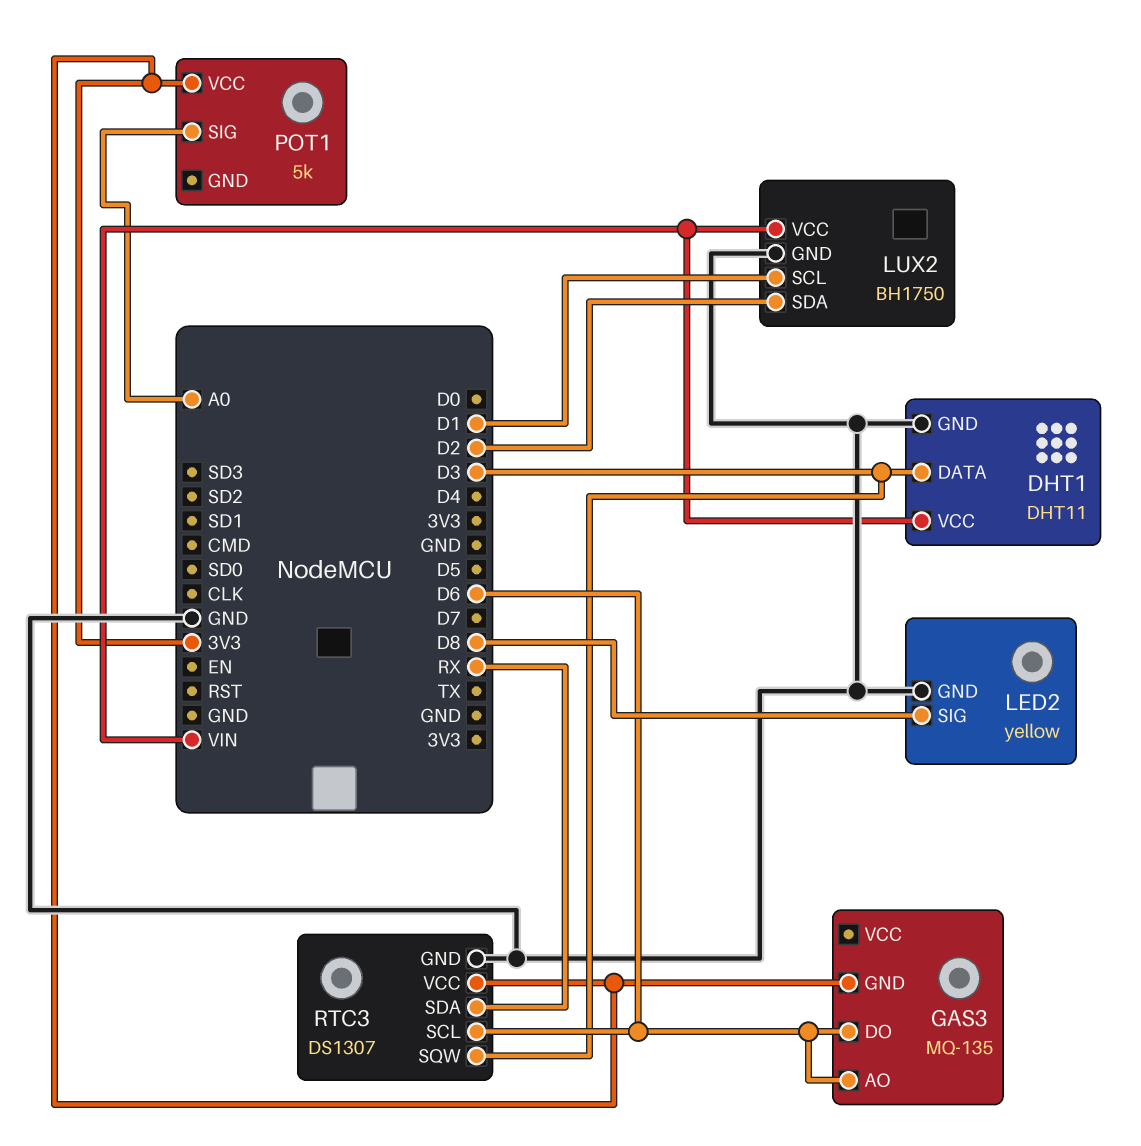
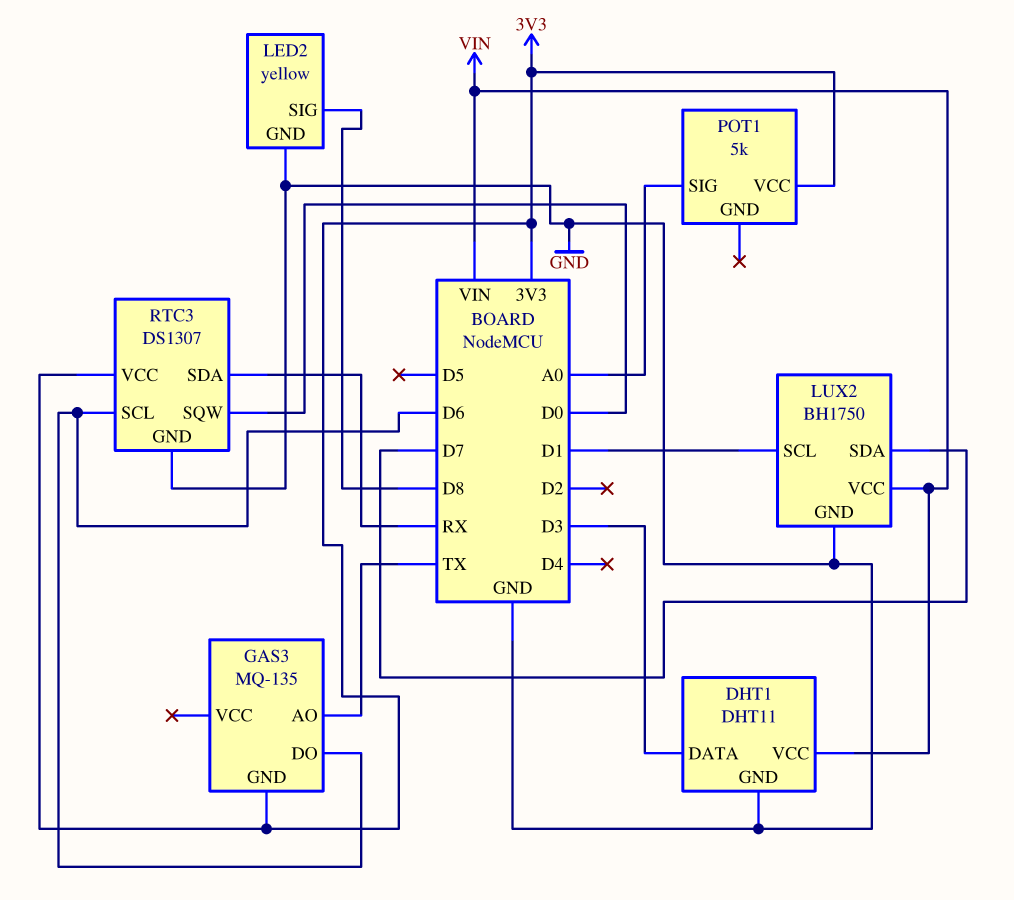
GAS3 pin AO: D6 -> TX
LUX2 pin SDA: D2 -> D7
RTC3 pin SQW: D3 -> D0

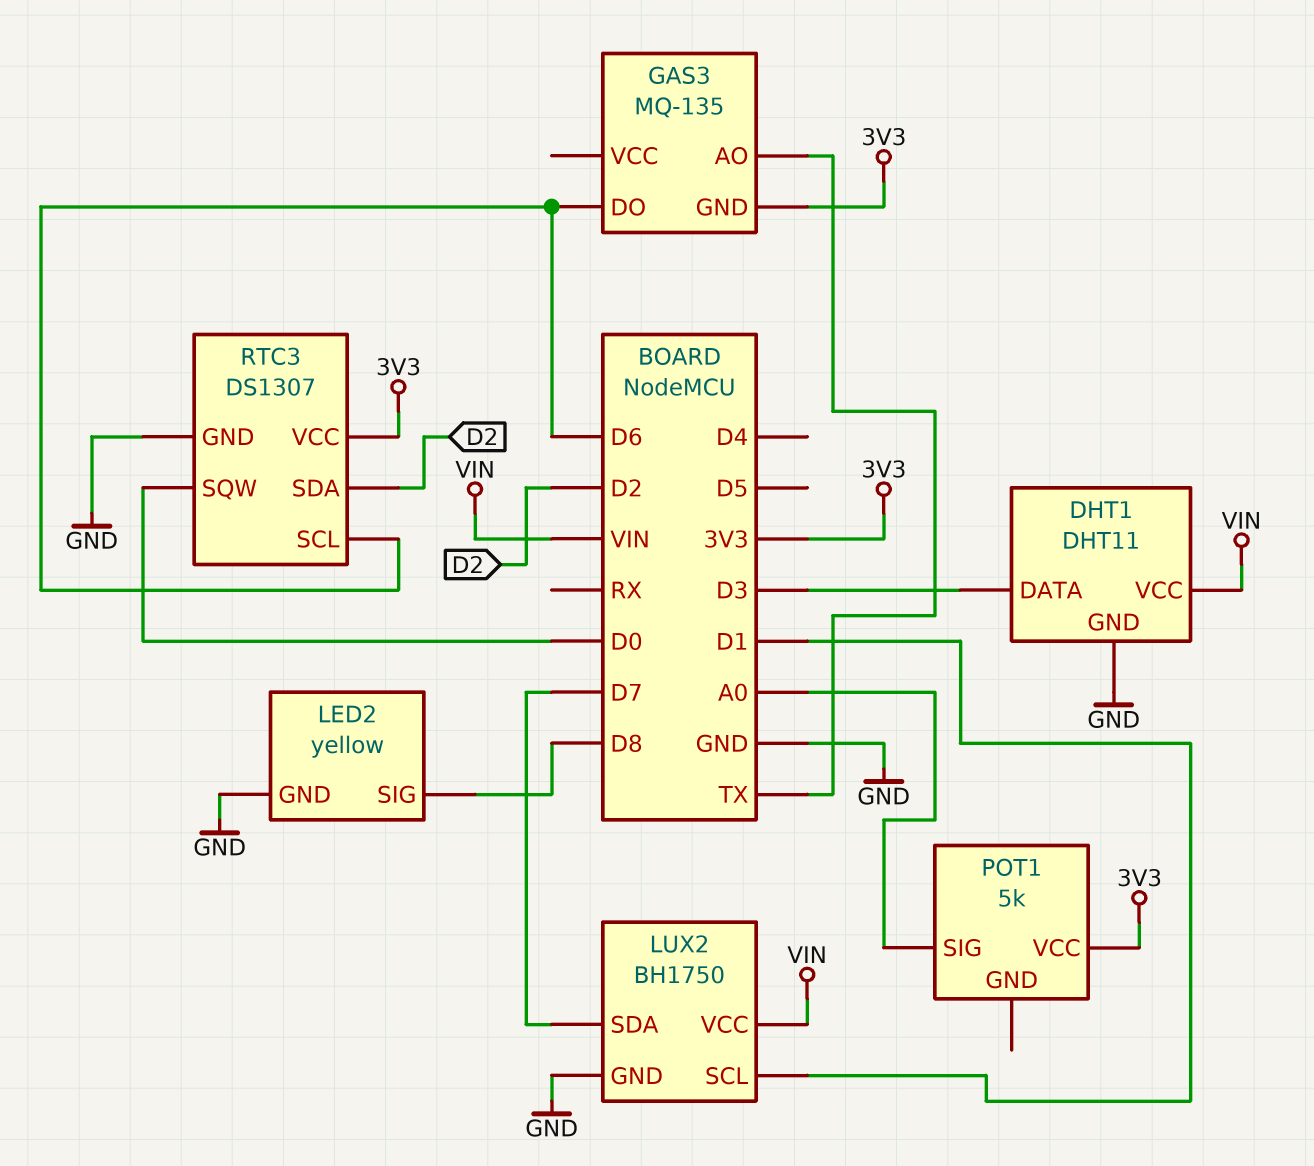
RTC3 pin SDA: RX -> D2

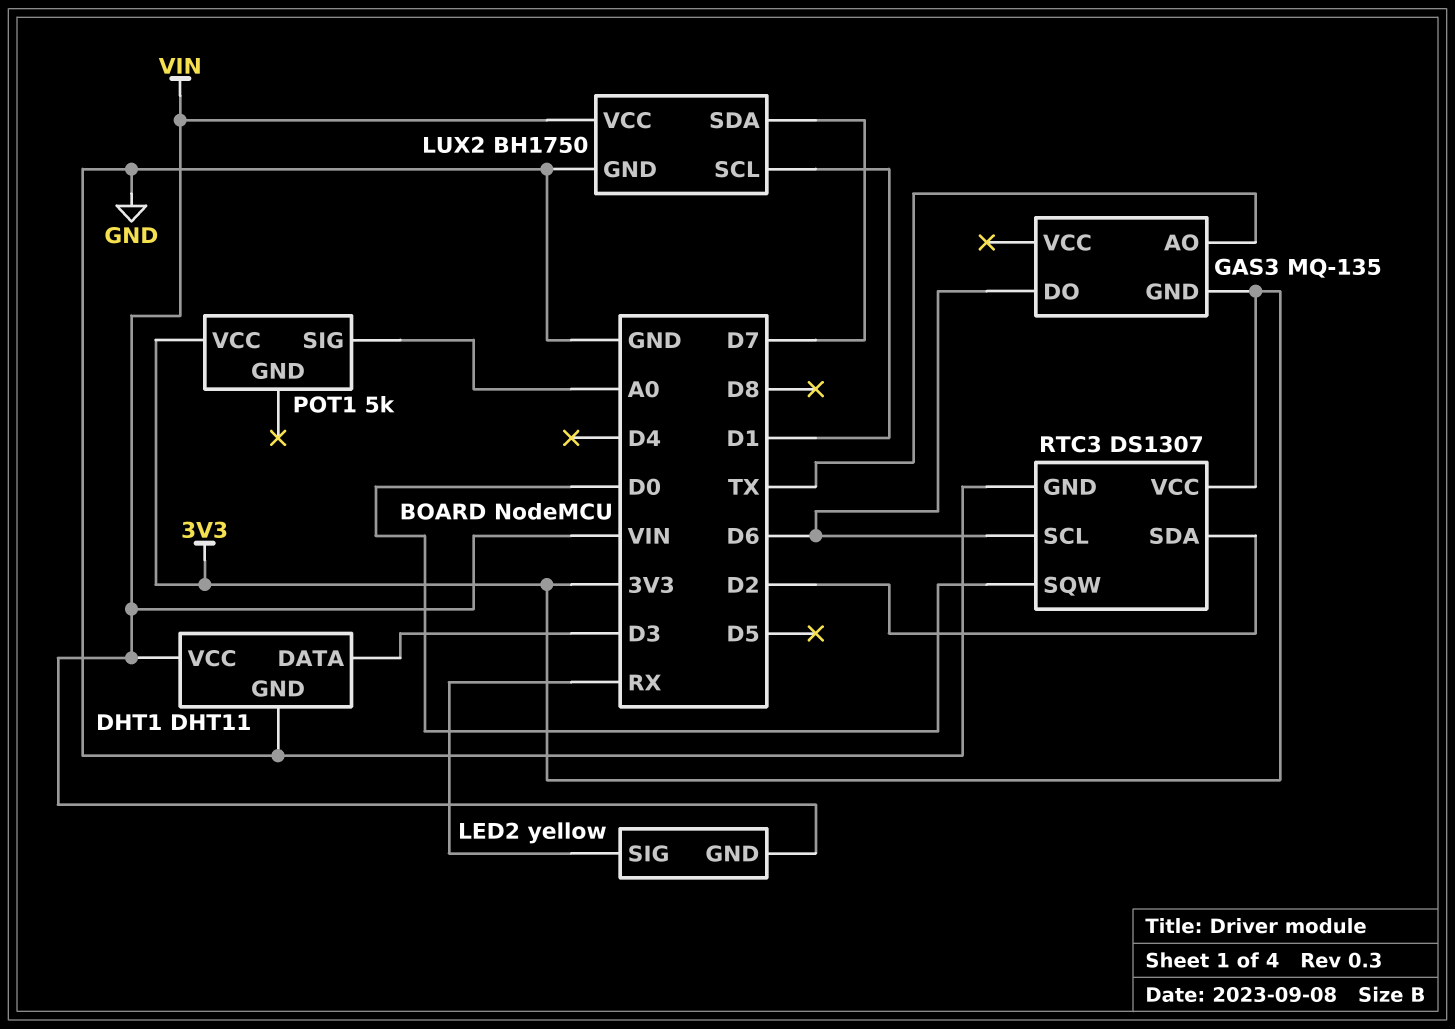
LED2 pin GND: GND -> VIN
LED2 pin SIG: D8 -> RX

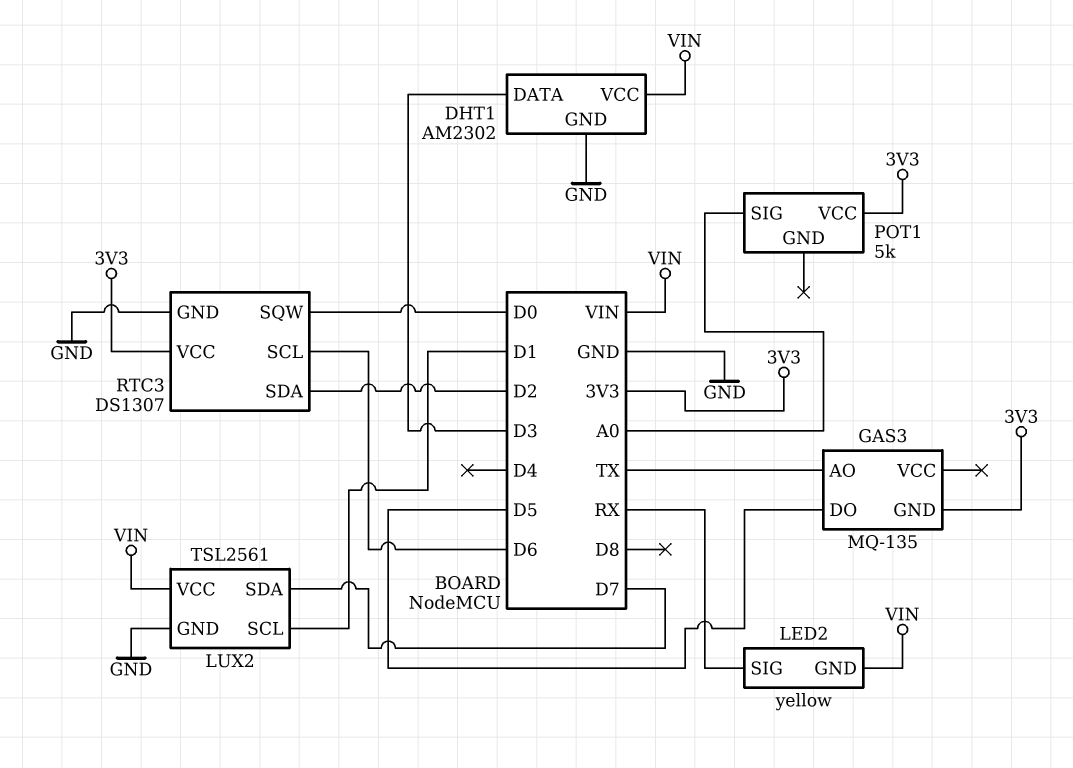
DHT1: DHT11 -> AM2302
GAS3 pin DO: D6 -> D5
LUX2: BH1750 -> TSL2561

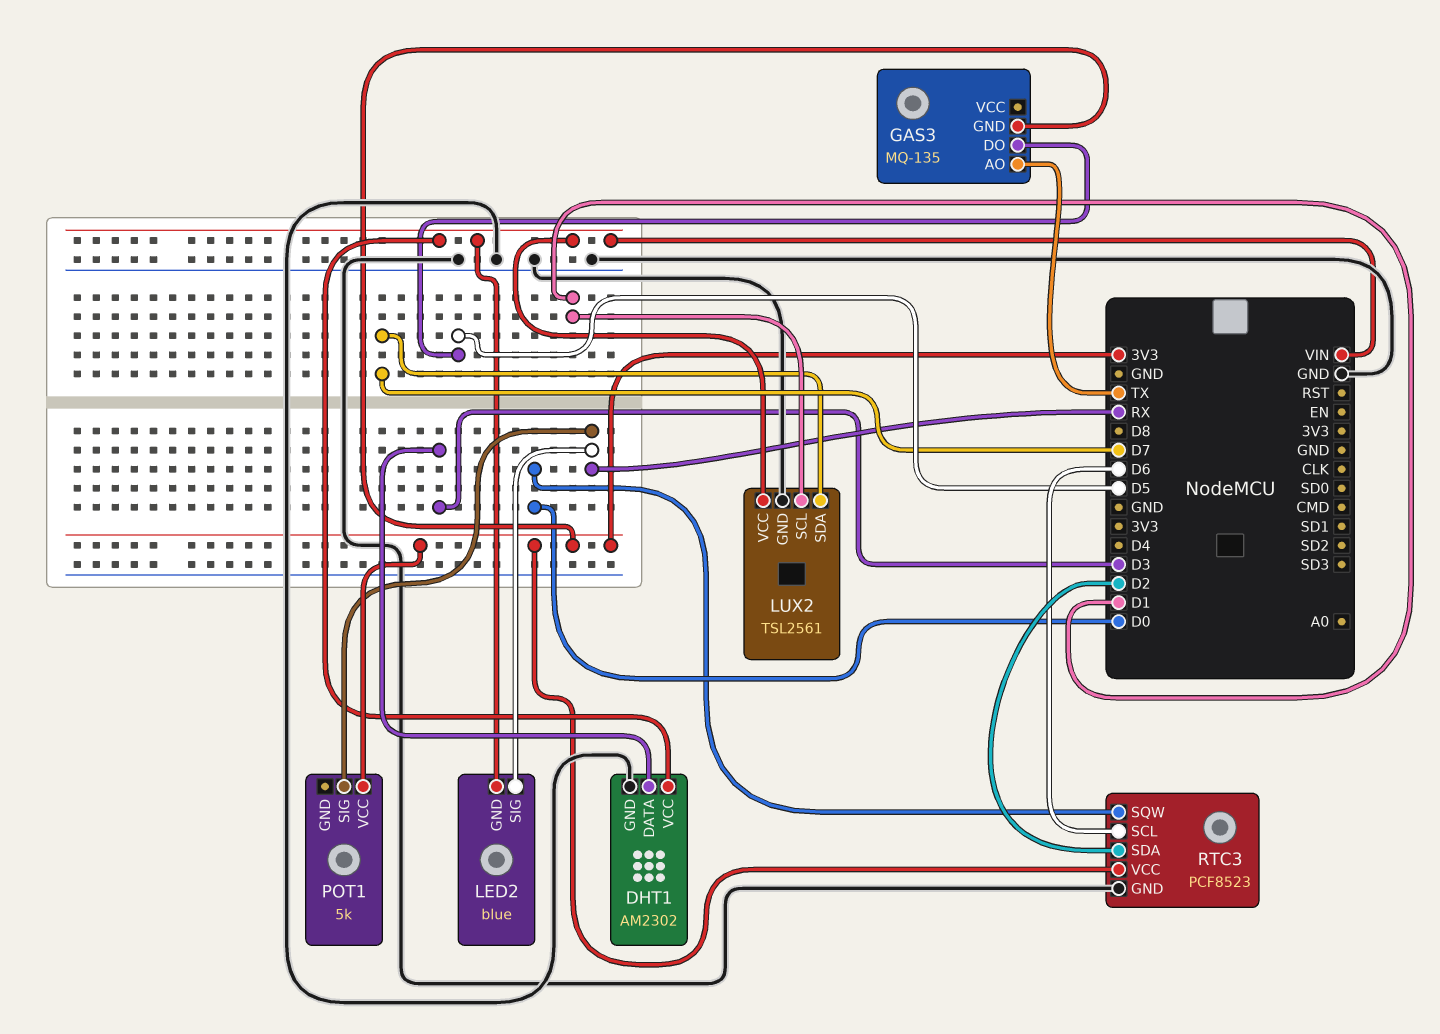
LED2: yellow -> blue
POT1 pin SIG: A0 -> RX
RTC3: DS1307 -> PCF8523

